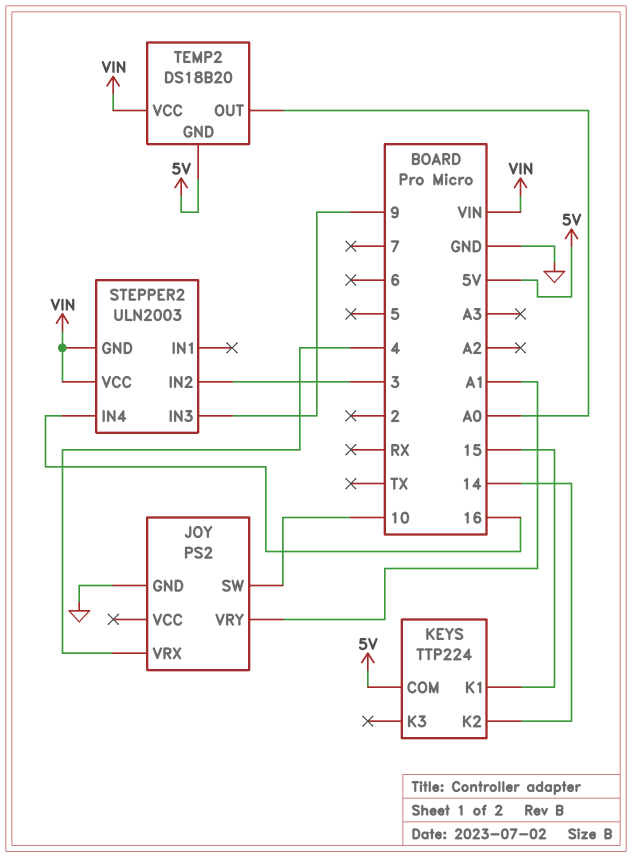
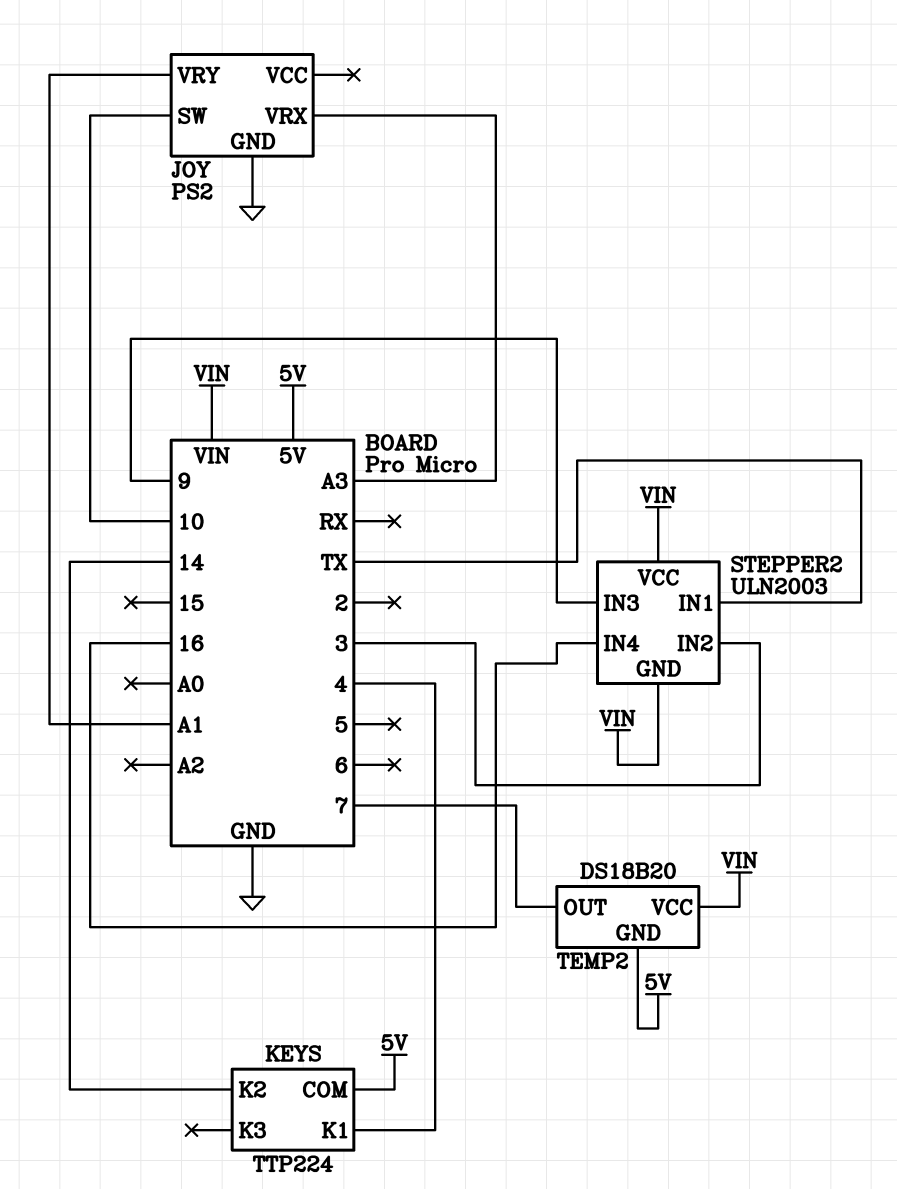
JOY pin VRX: 4 -> A3
KEYS pin K1: 15 -> 4
STEPPER2 pin IN1: none -> TX
TEMP2 pin OUT: A0 -> 7

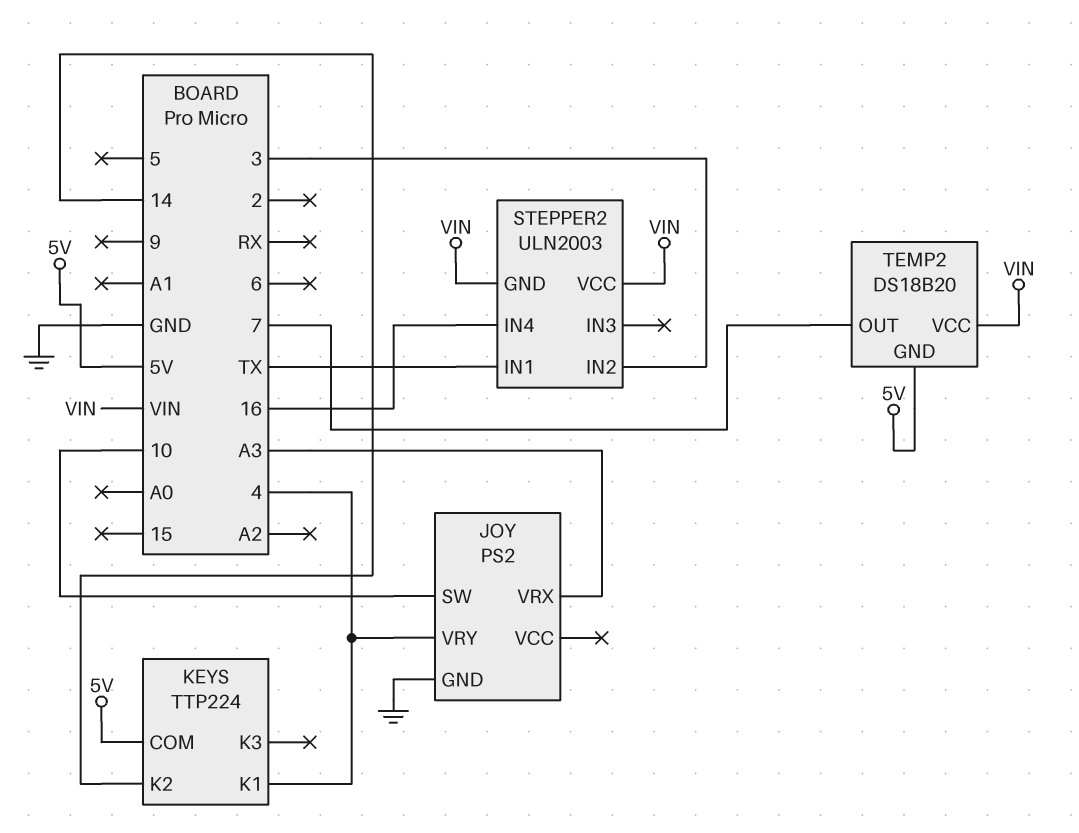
JOY pin VRY: A1 -> 4
STEPPER2 pin IN3: 9 -> none

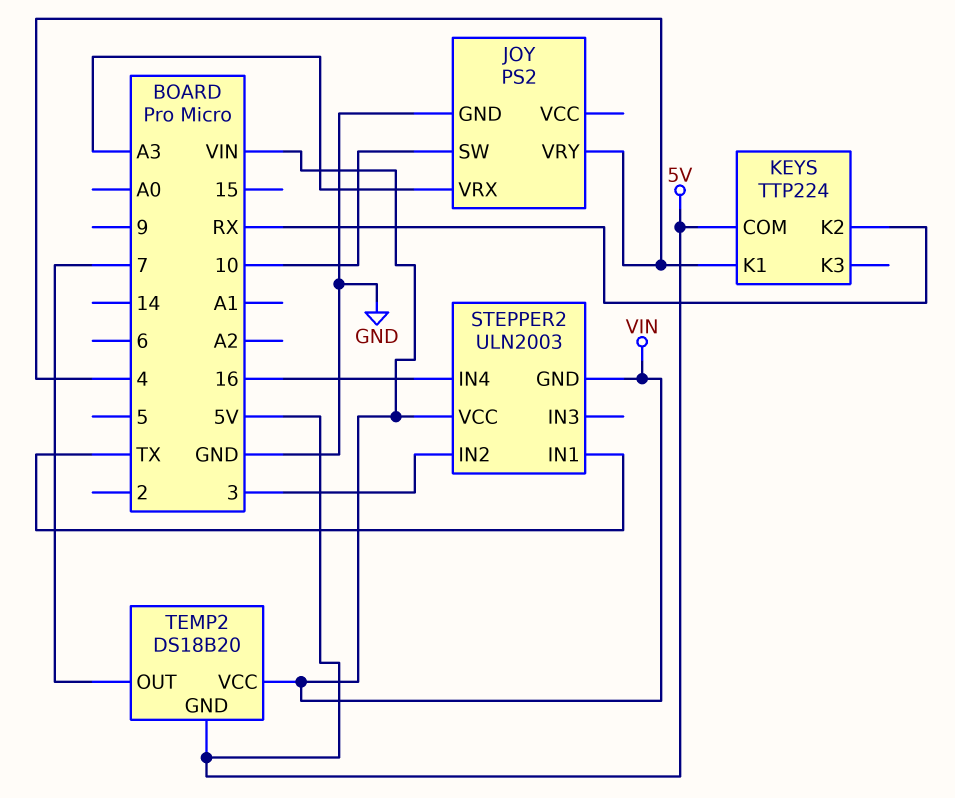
KEYS pin K2: 14 -> RX

